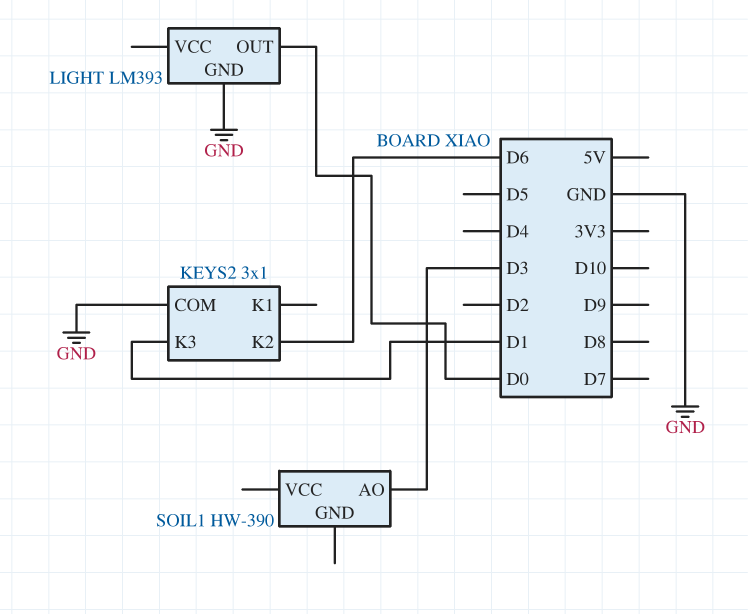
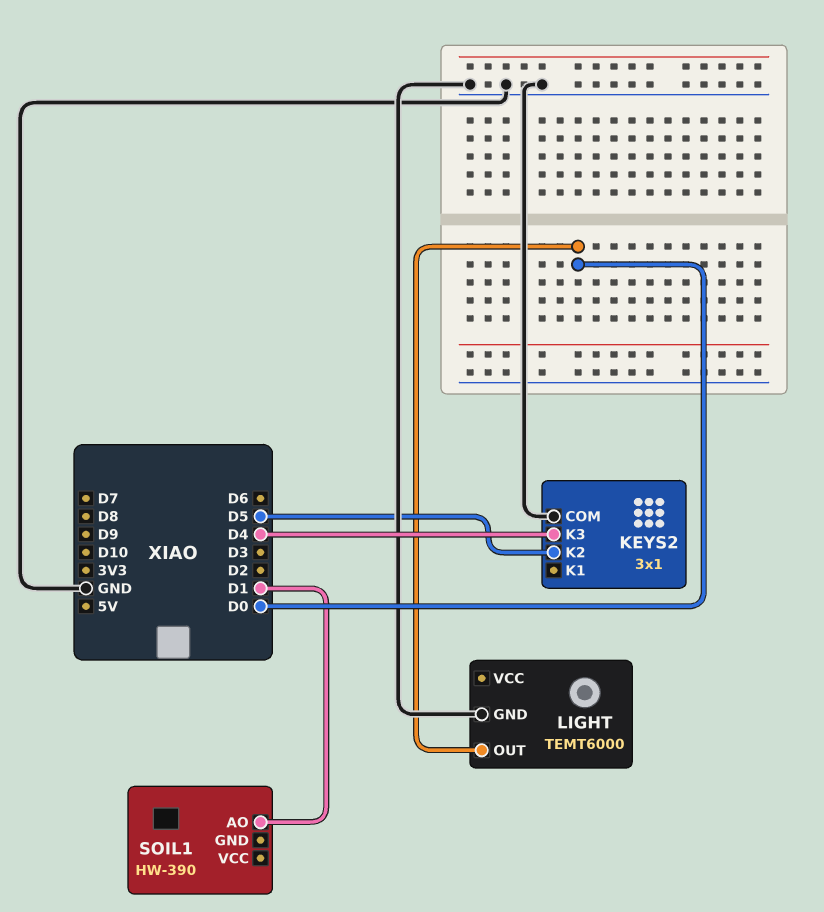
KEYS2 pin K2: D6 -> D5
KEYS2 pin K3: D1 -> D4
LIGHT: LM393 -> TEMT6000
SOIL1 pin AO: D3 -> D1

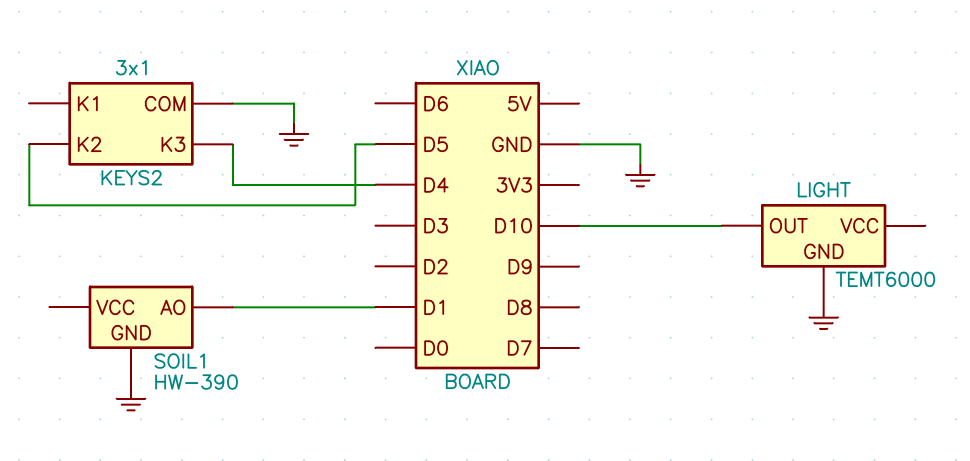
LIGHT pin OUT: D0 -> D10
SOIL1 pin GND: none -> GND

